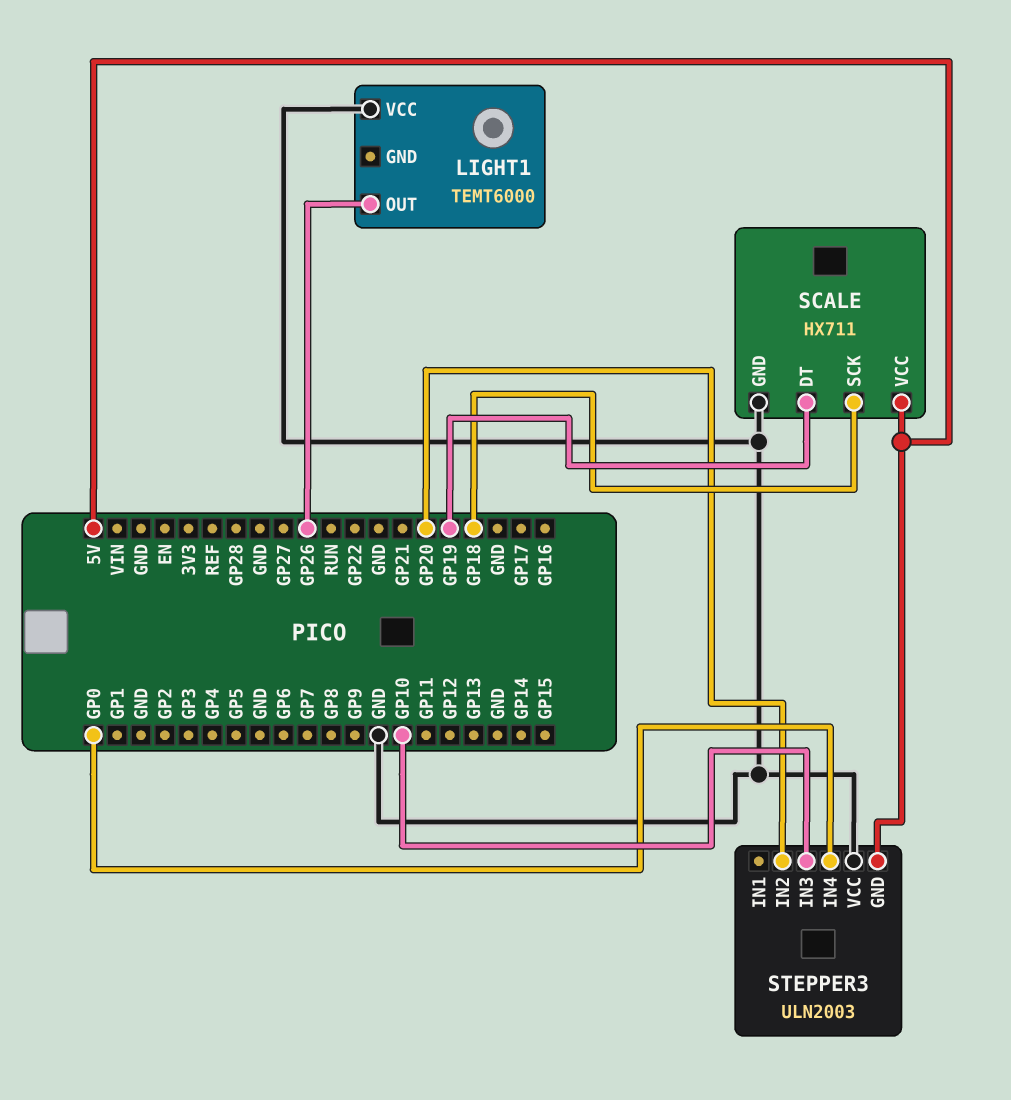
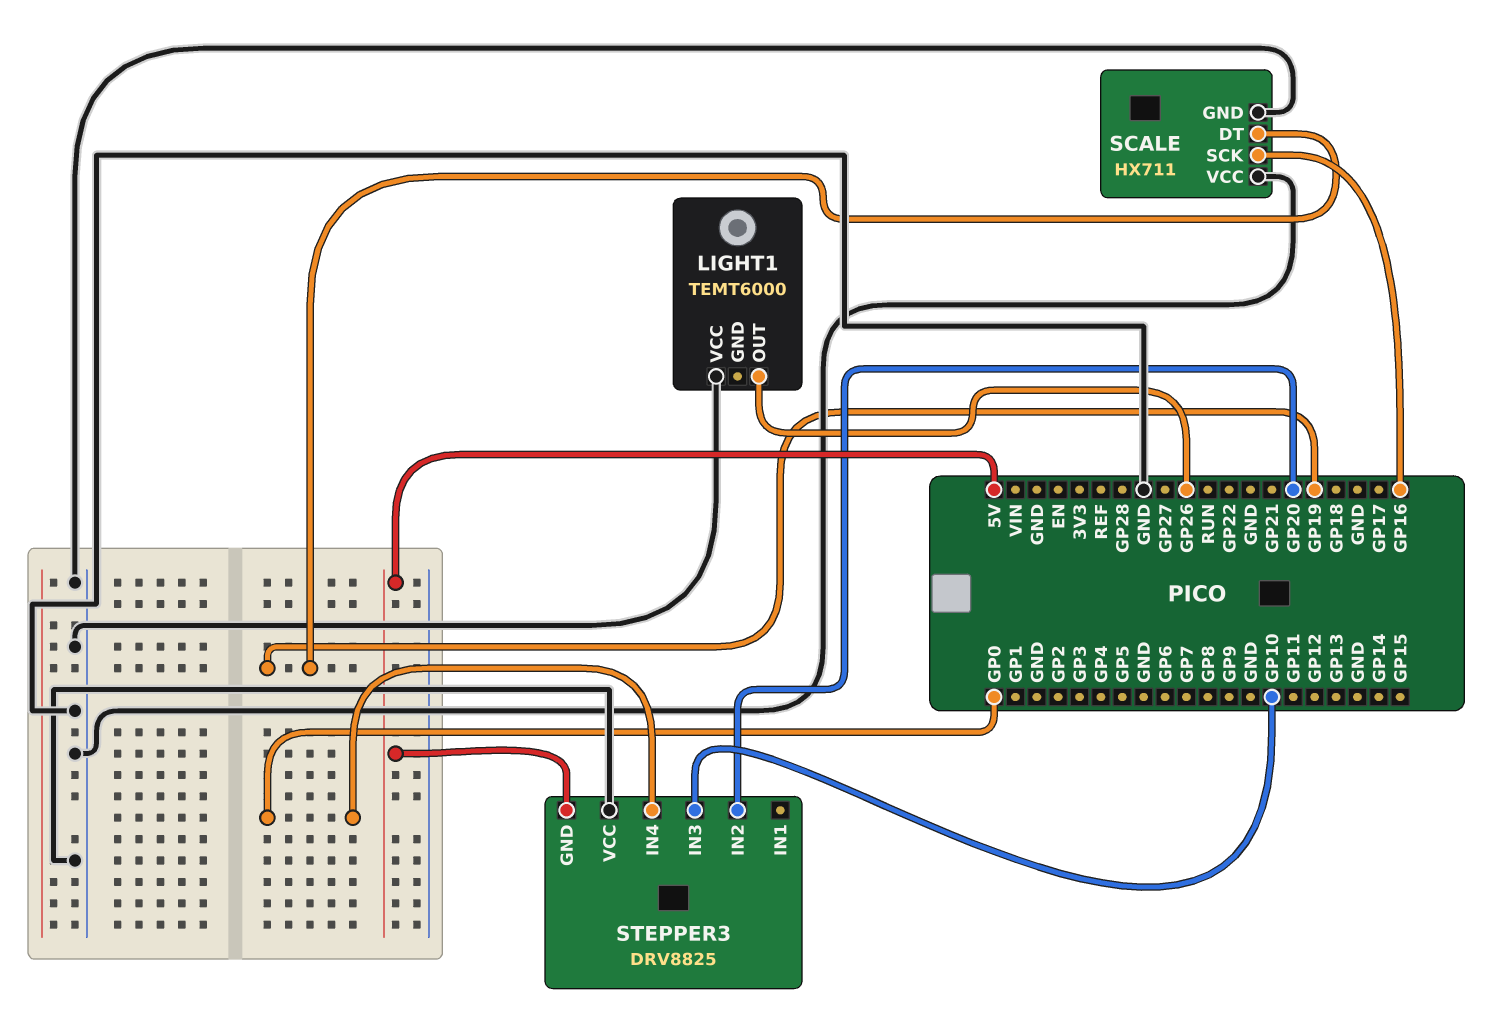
SCALE pin SCK: GP18 -> GP16
SCALE pin VCC: 5V -> GND
STEPPER3: ULN2003 -> DRV8825

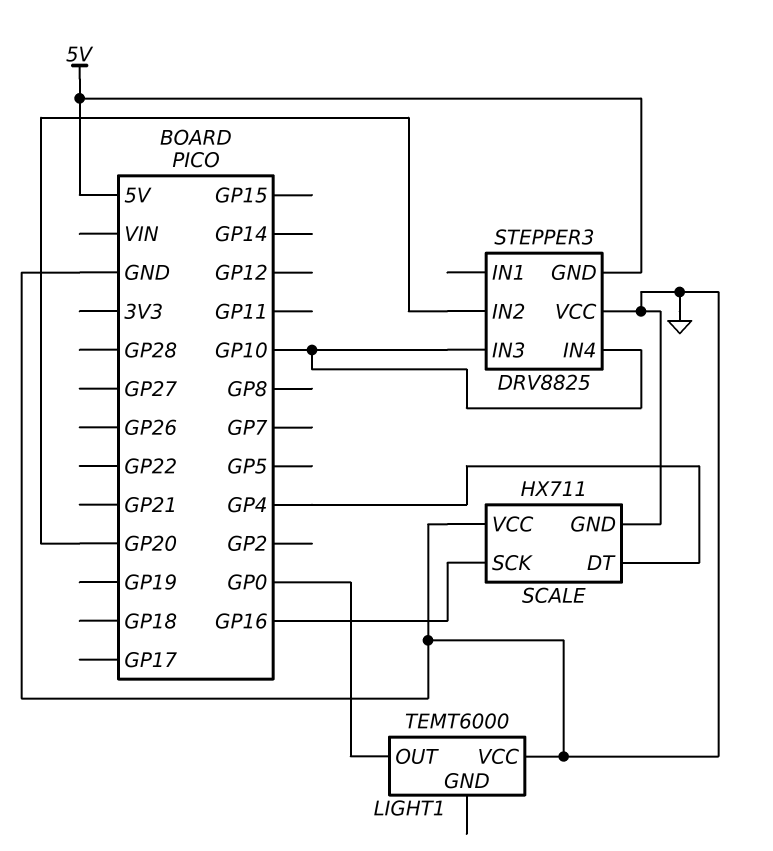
LIGHT1 pin OUT: GP26 -> GP0
SCALE pin DT: GP19 -> GP4
STEPPER3 pin IN4: GP0 -> GP10

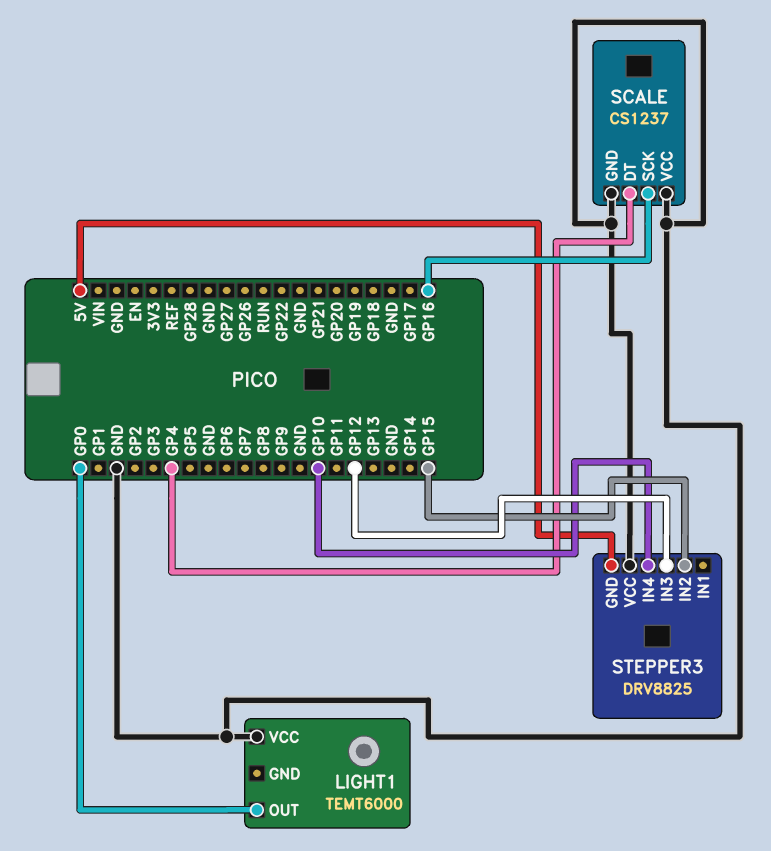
SCALE: HX711 -> CS1237
STEPPER3 pin IN2: GP20 -> GP15
STEPPER3 pin IN3: GP10 -> GP12

